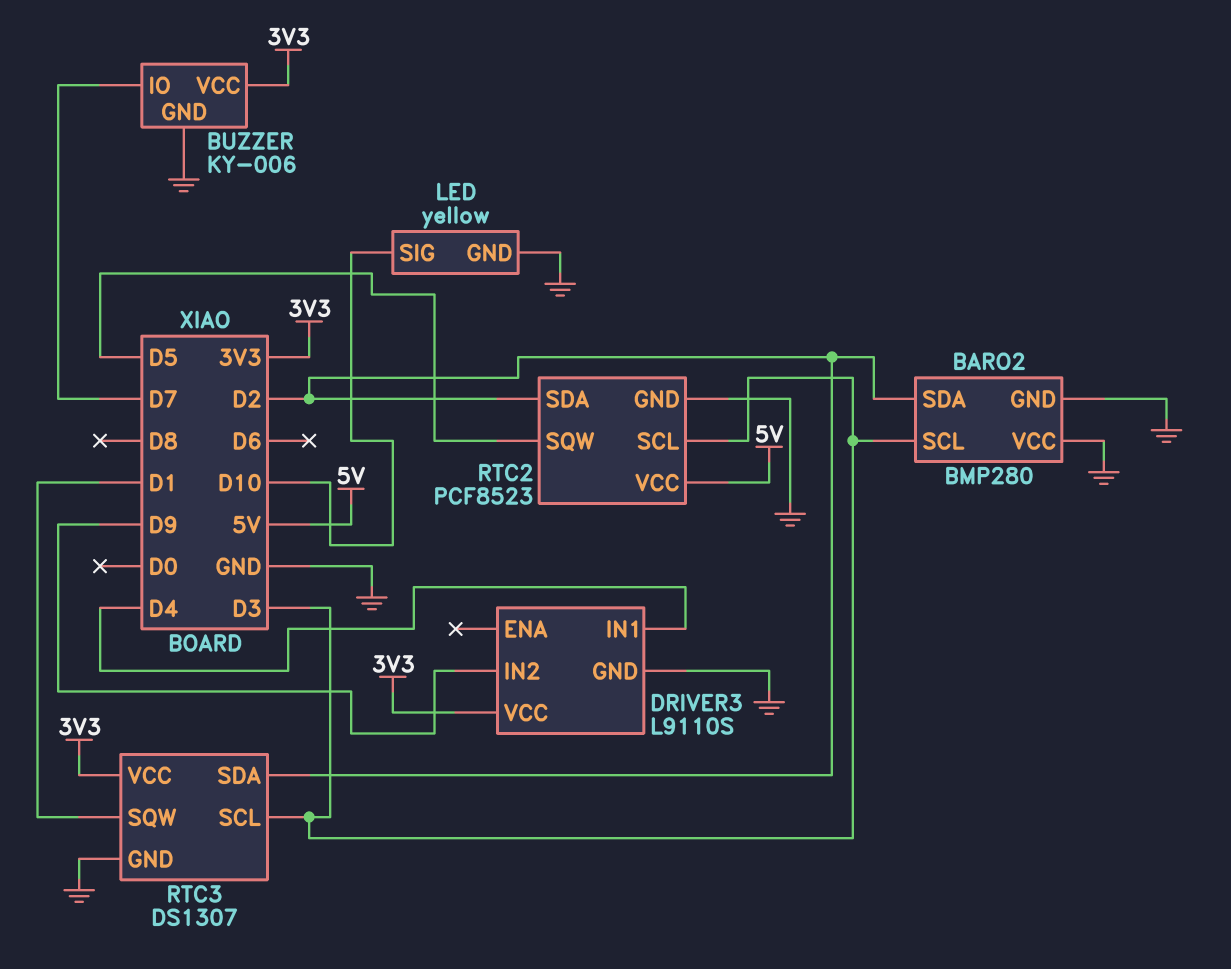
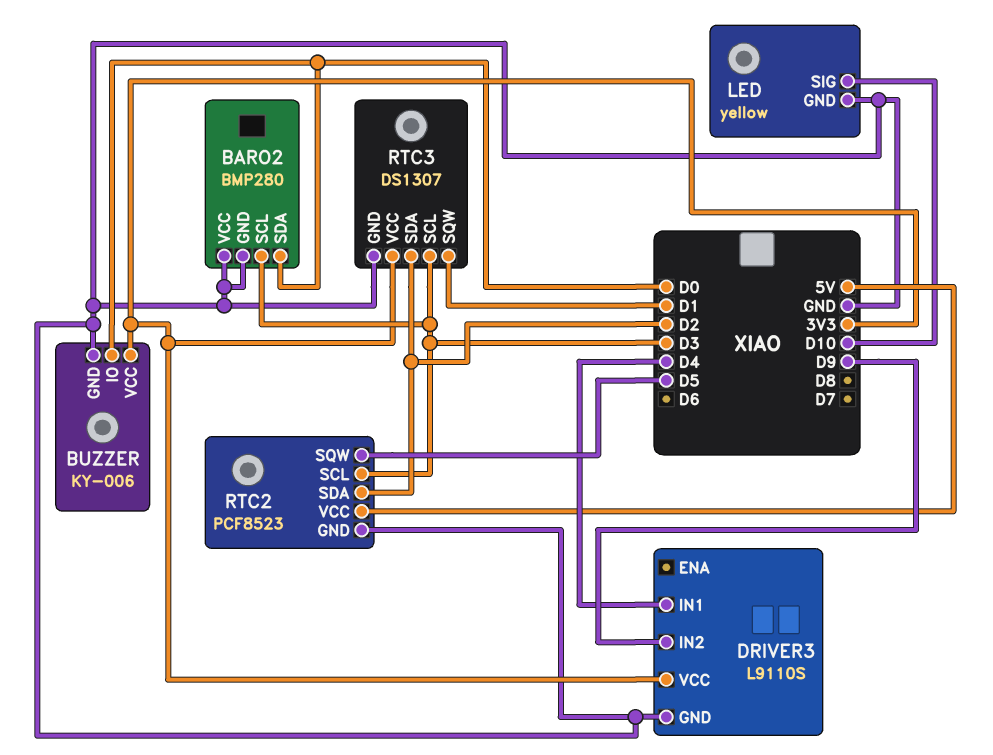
BARO2 pin SDA: D2 -> D0
BUZZER pin IO: D7 -> D0

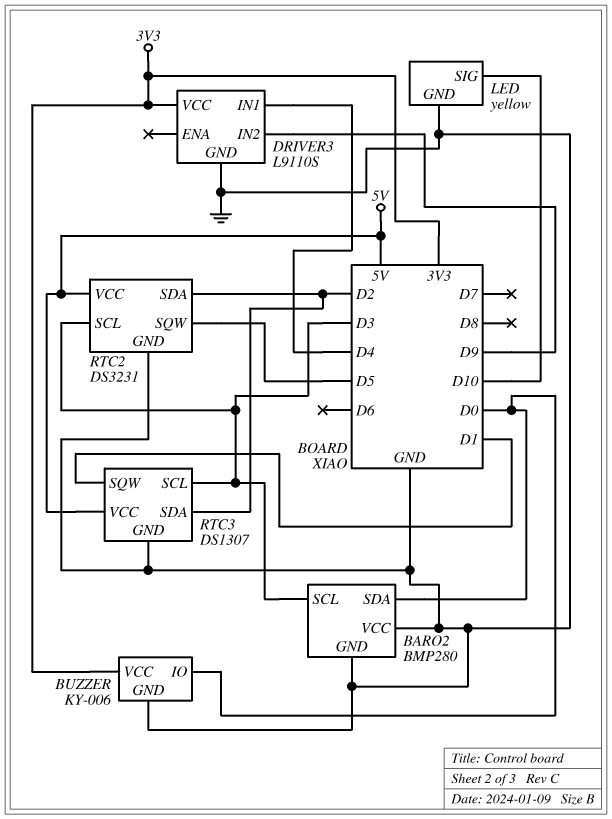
RTC2: PCF8523 -> DS3231
RTC3 pin VCC: 3V3 -> 5V

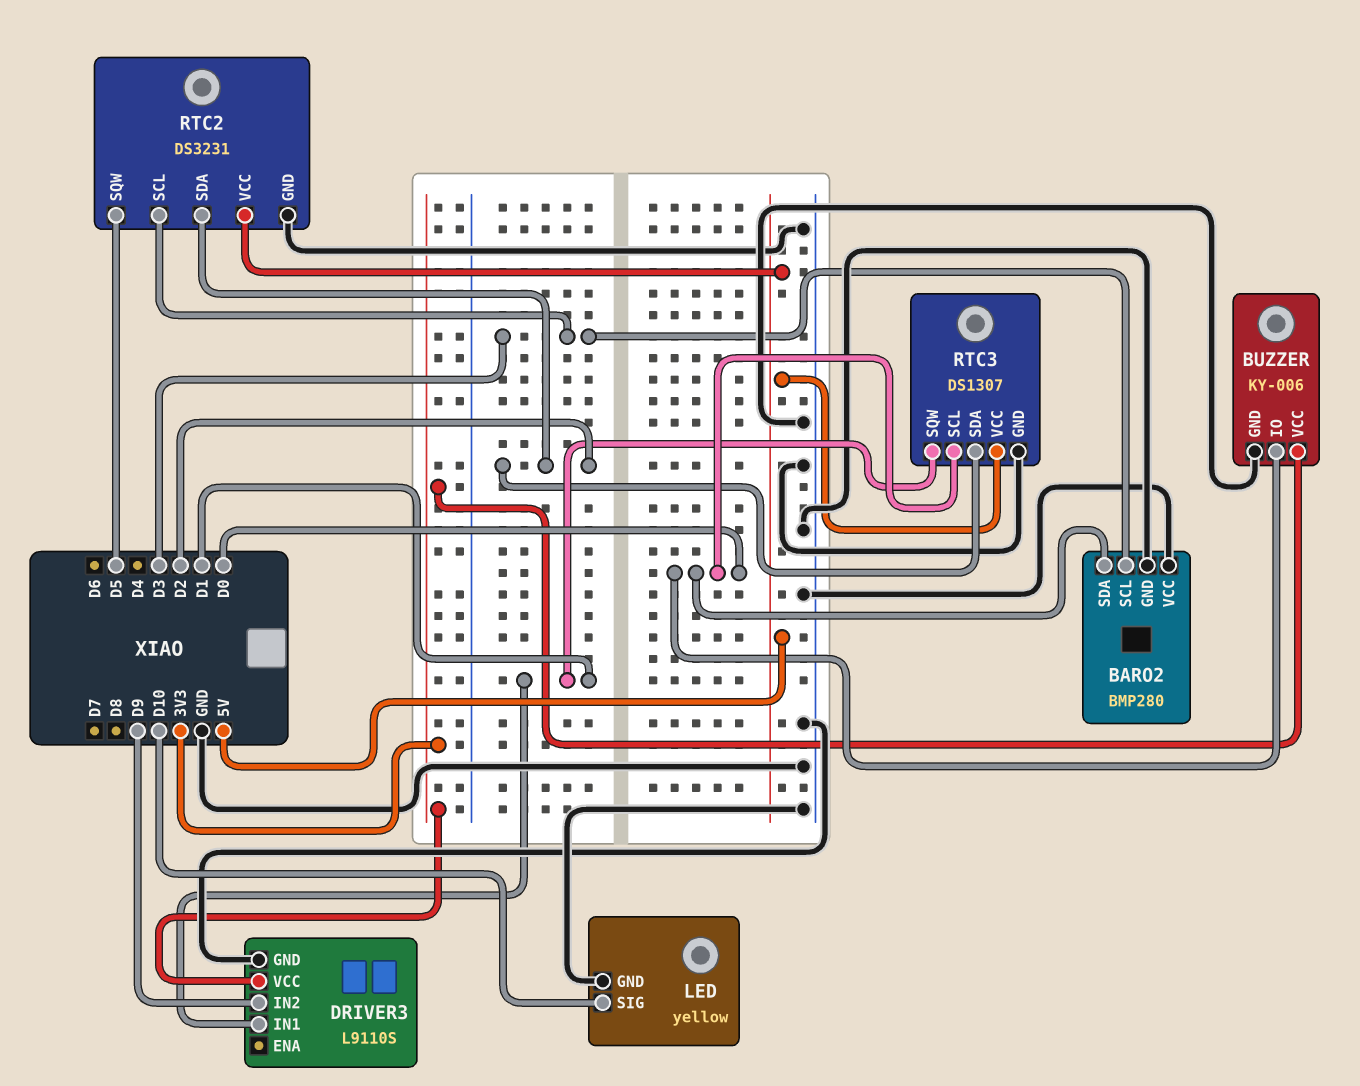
DRIVER3 pin IN1: D4 -> D1
RTC3 pin SCL: D3 -> D0

